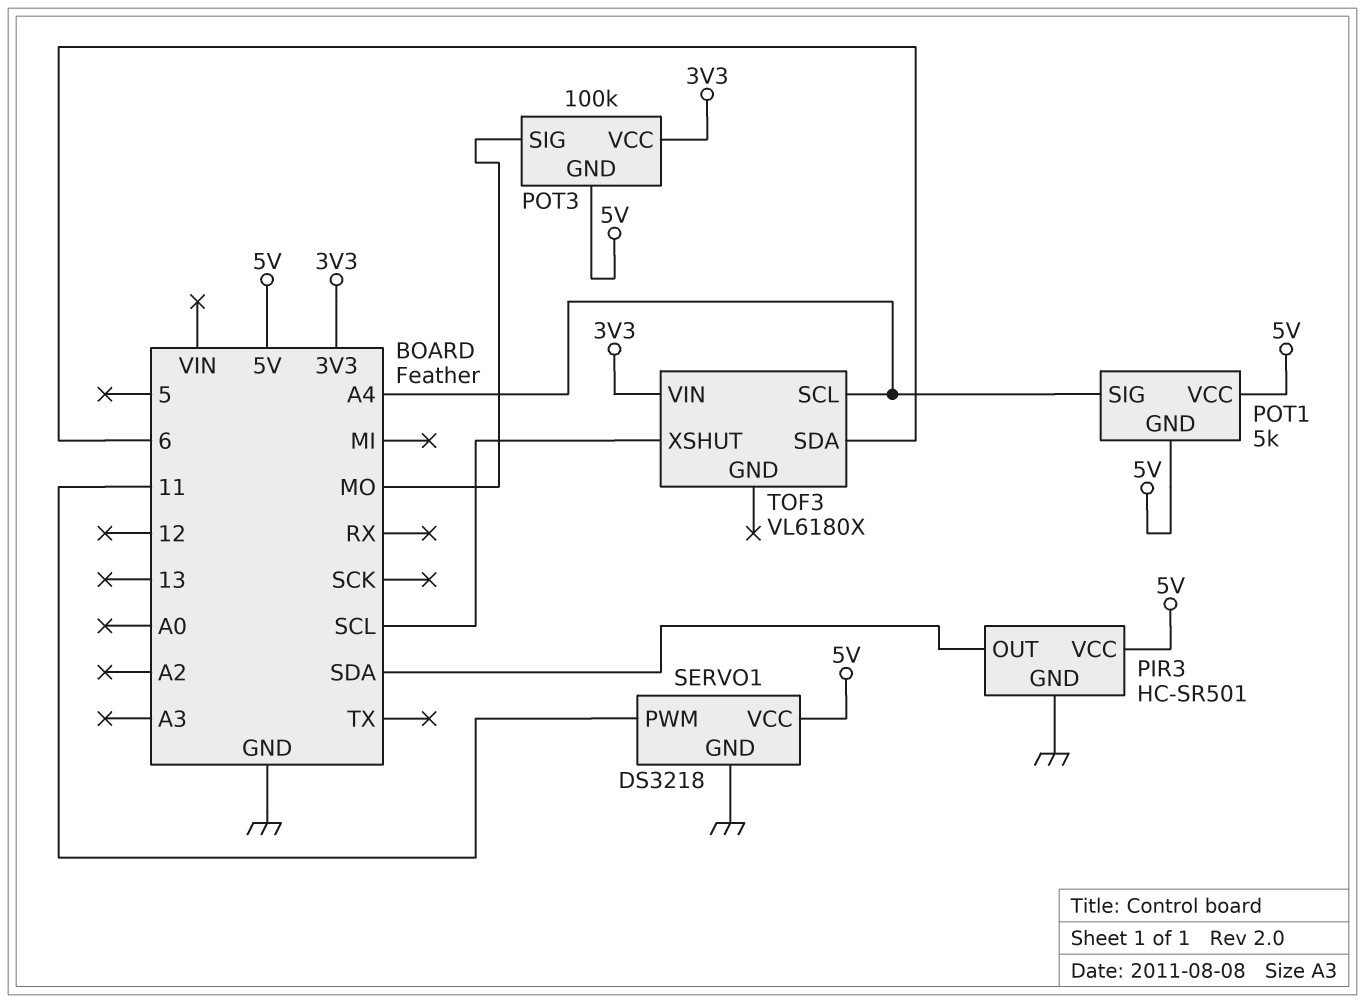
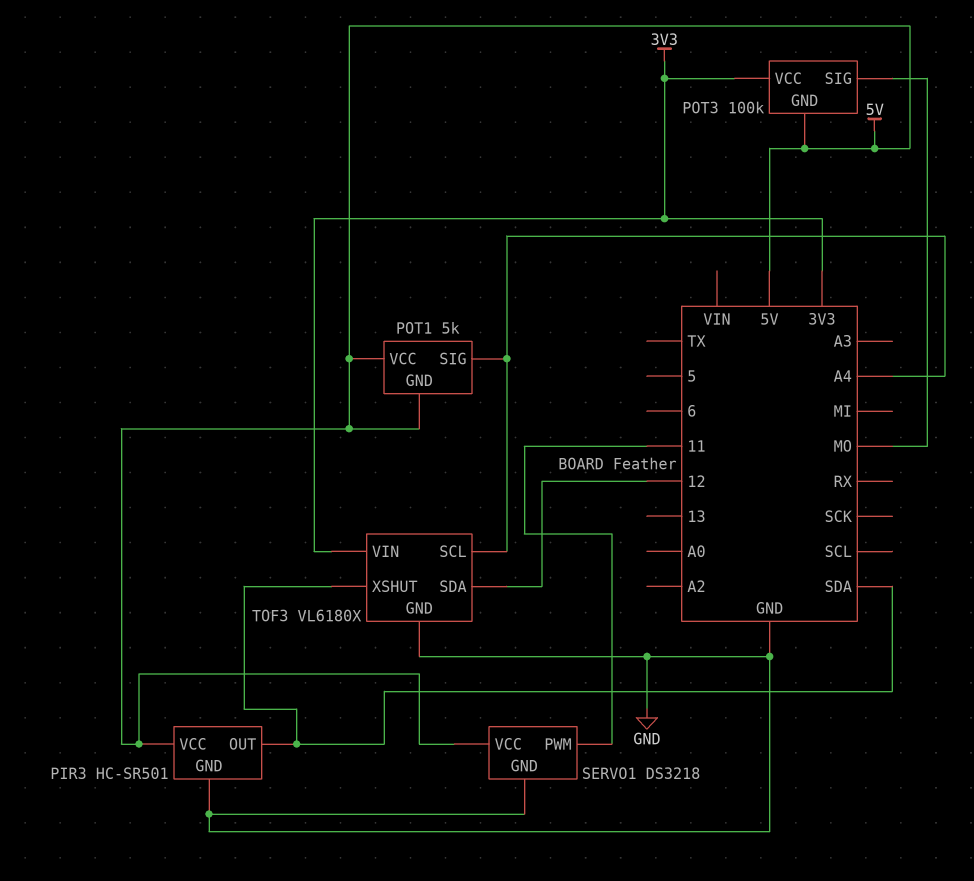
TOF3 pin GND: none -> GND
TOF3 pin SDA: 6 -> 12
TOF3 pin XSHUT: SCL -> SDA

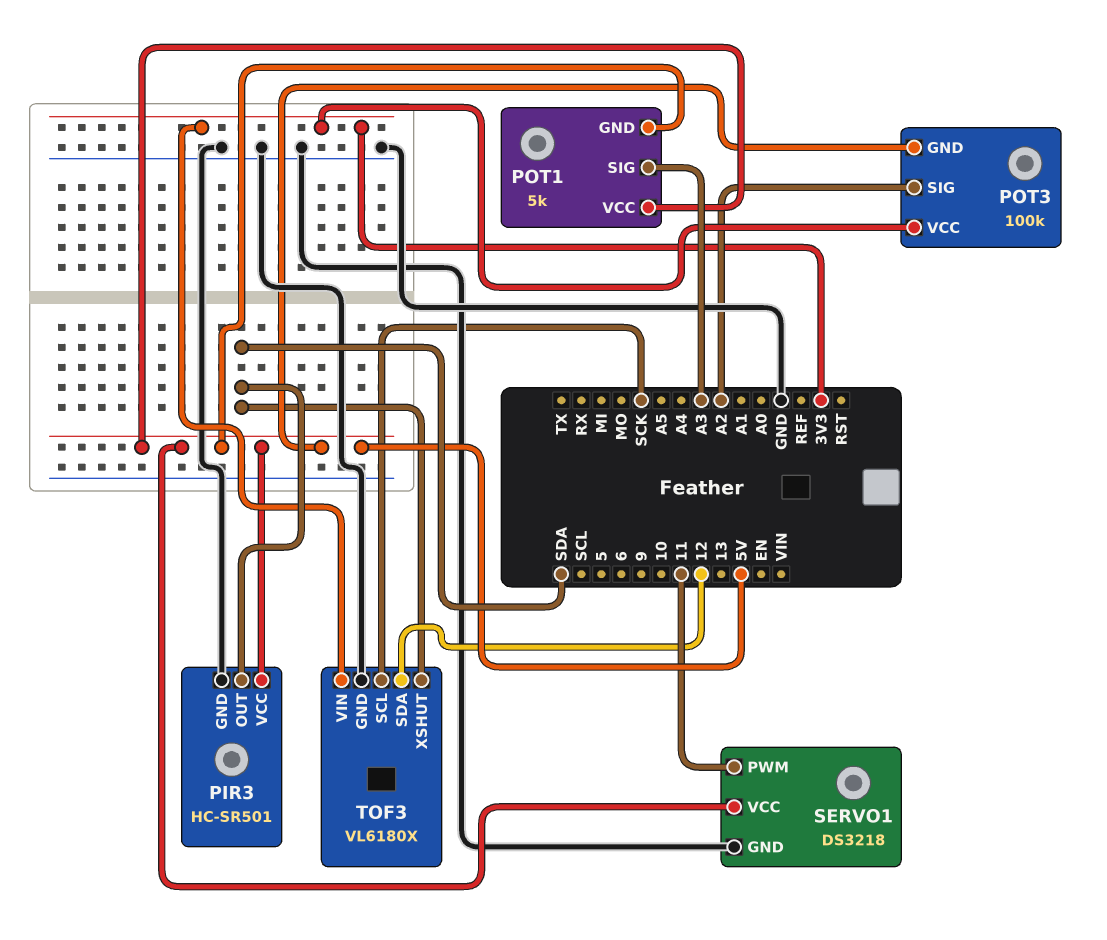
POT1 pin SIG: A4 -> A3
POT3 pin SIG: MO -> A2
TOF3 pin SCL: A4 -> SCK

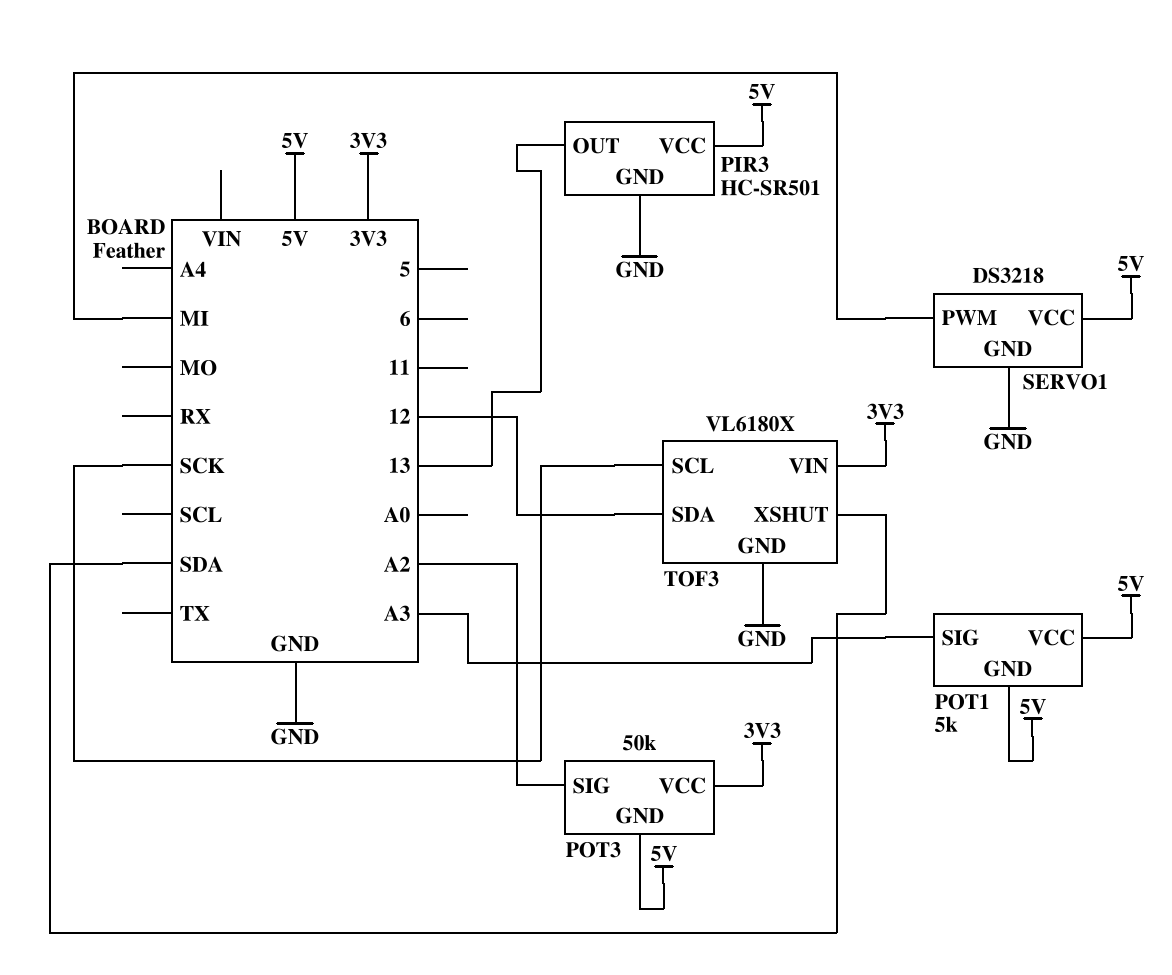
PIR3 pin OUT: SDA -> 13
POT3: 100k -> 50k
SERVO1 pin PWM: 11 -> MI

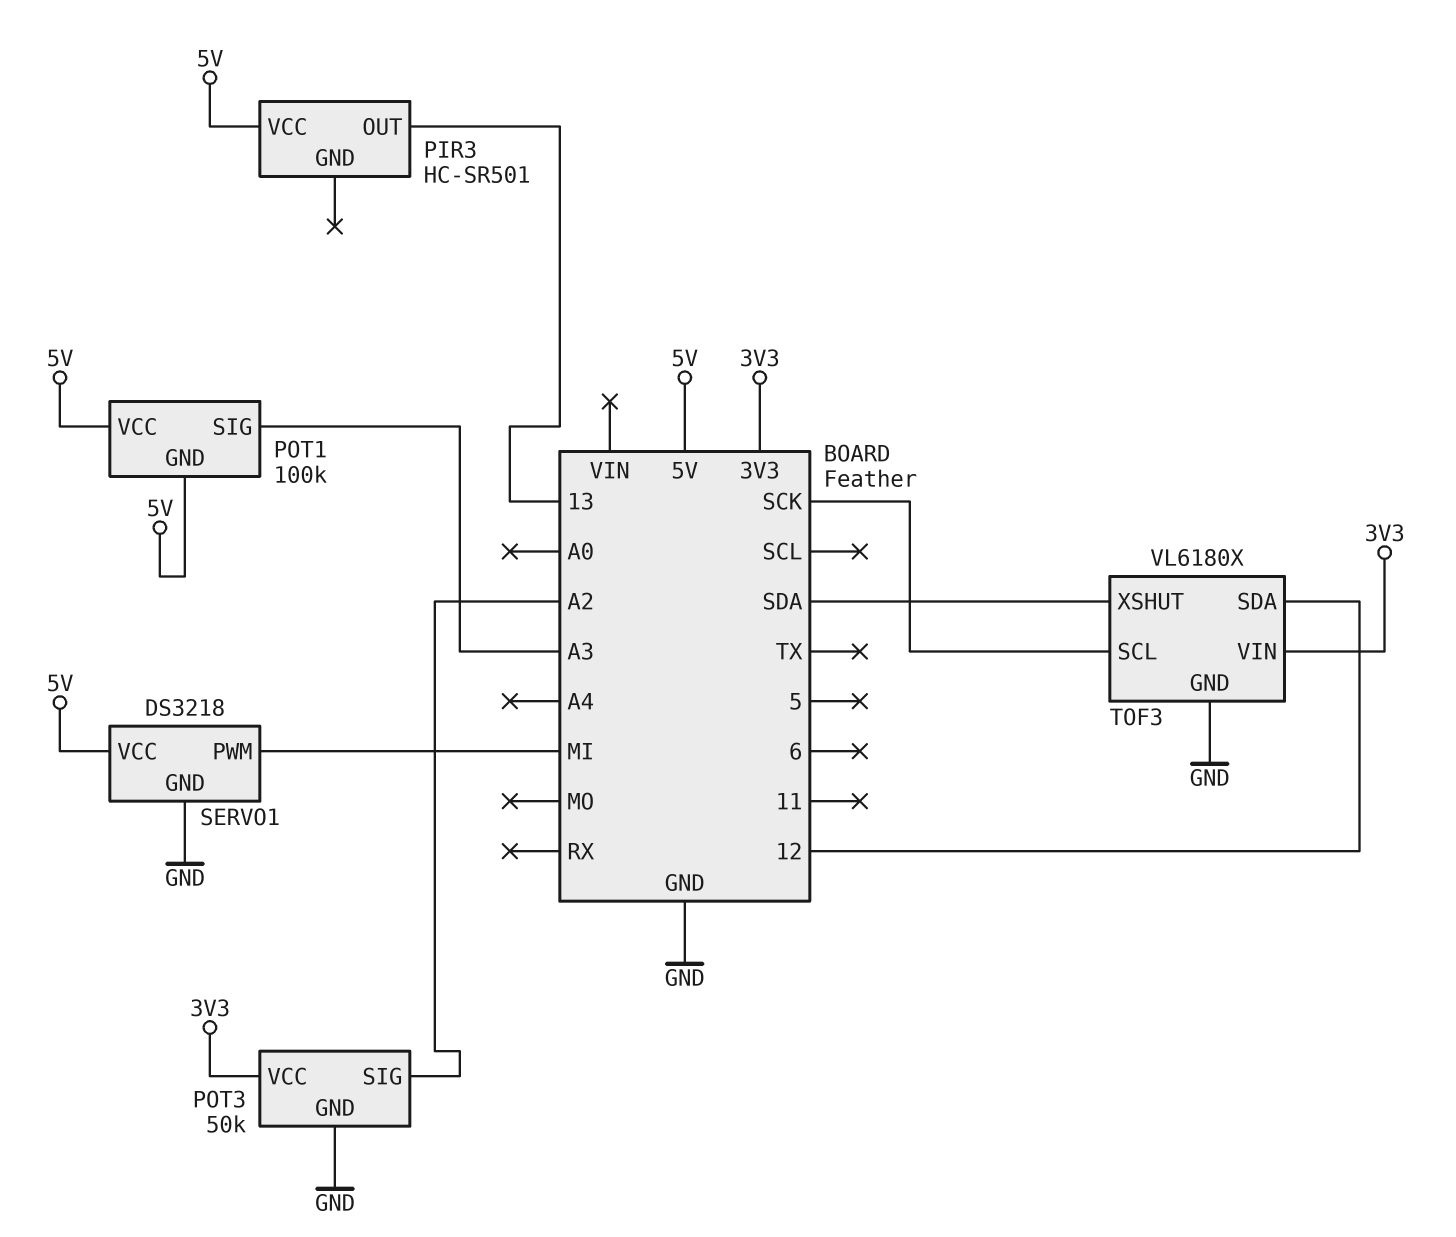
PIR3 pin GND: GND -> none
POT1: 5k -> 100k
POT3 pin GND: 5V -> GND

